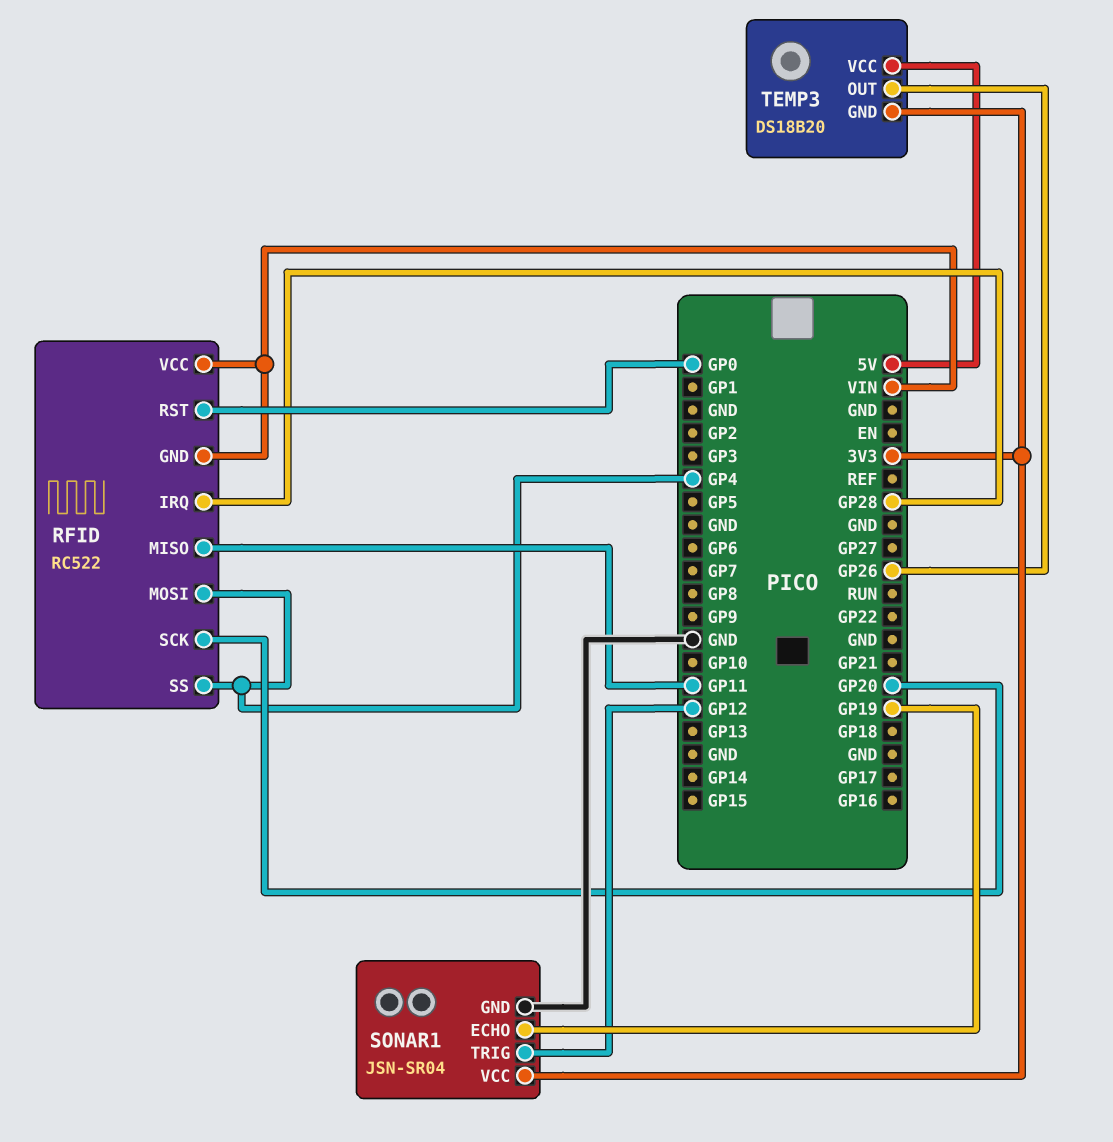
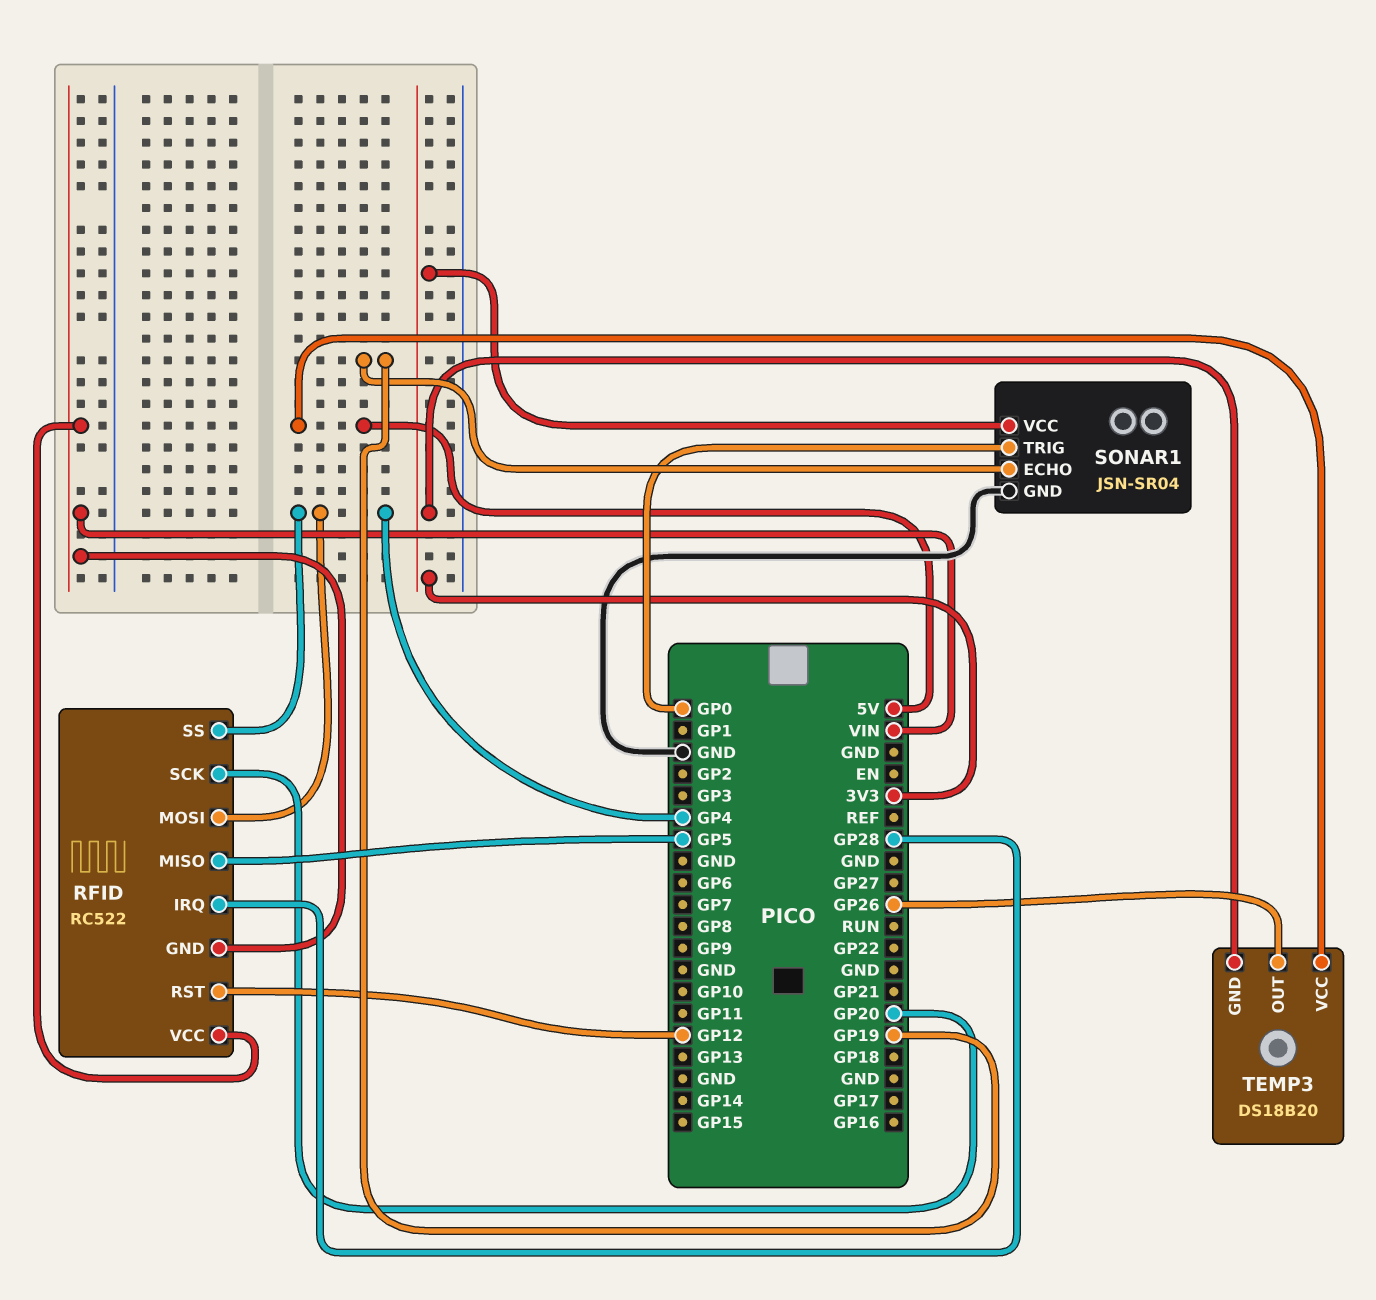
RFID pin MISO: GP11 -> GP5
RFID pin RST: GP0 -> GP12
SONAR1 pin TRIG: GP12 -> GP0

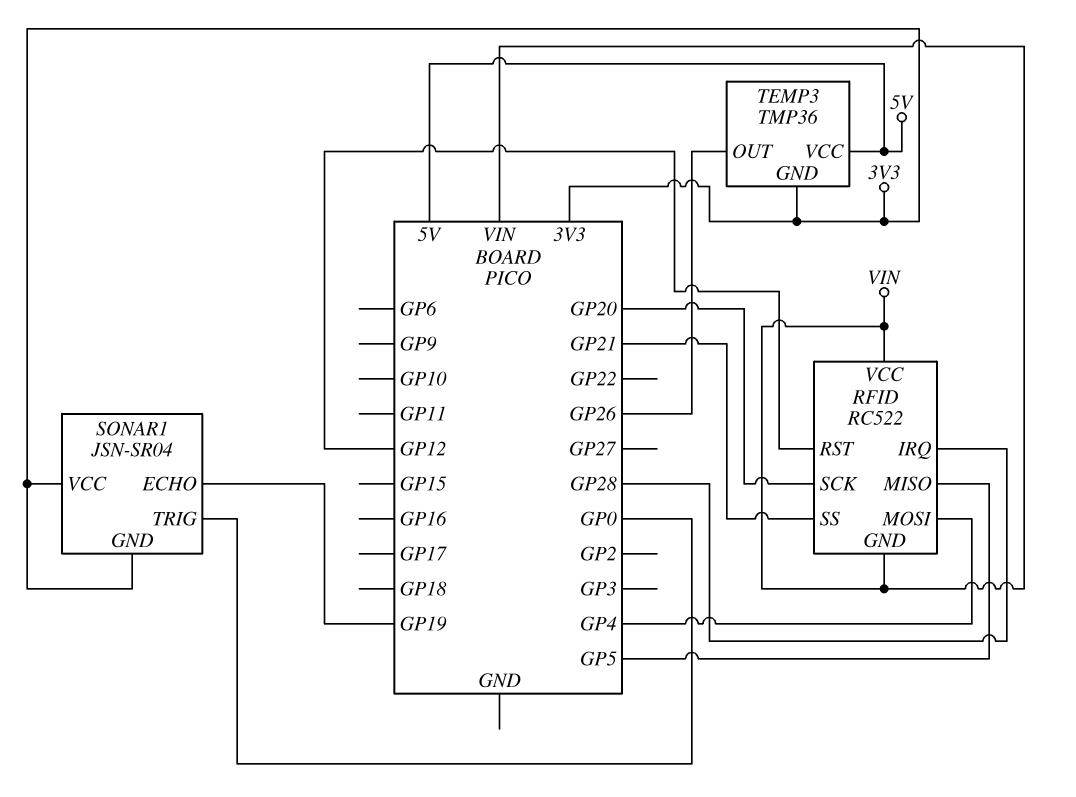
RFID pin SS: GP4 -> GP21
SONAR1 pin GND: GND -> 3V3
TEMP3: DS18B20 -> TMP36

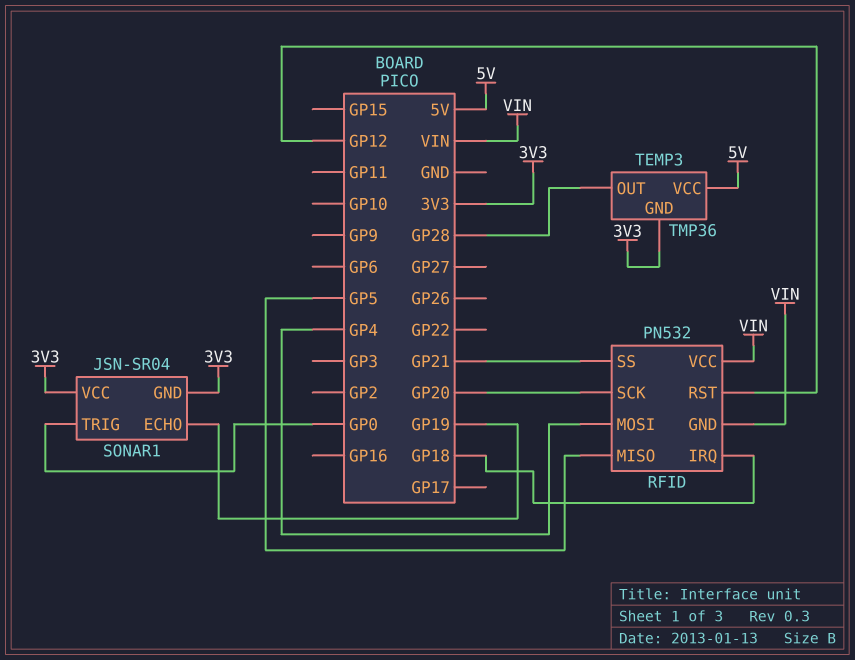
RFID: RC522 -> PN532
RFID pin IRQ: GP28 -> GP18
TEMP3 pin OUT: GP26 -> GP28

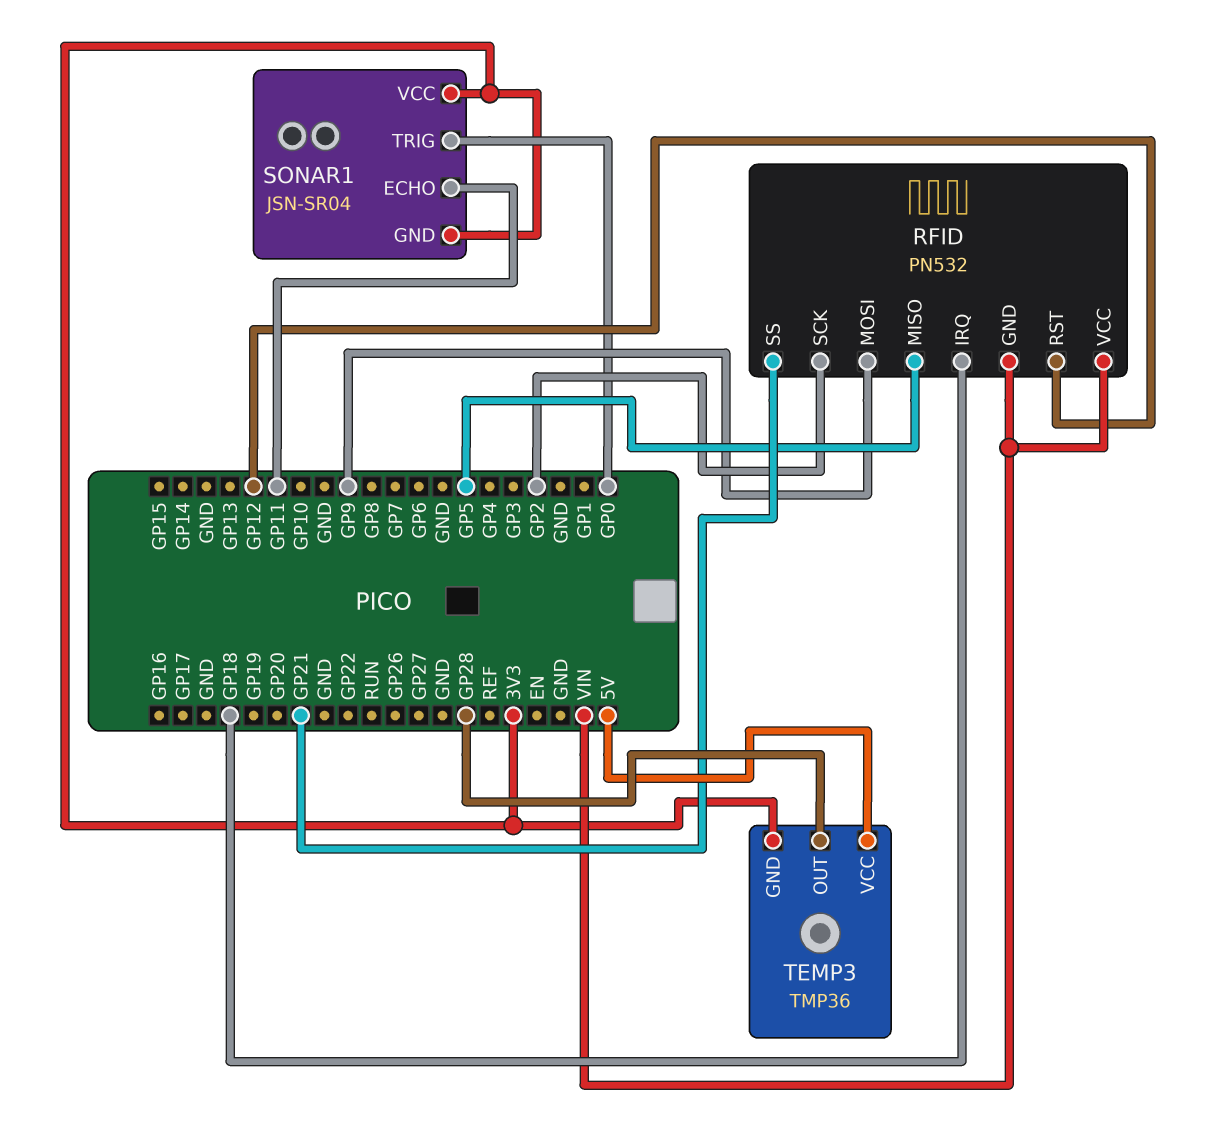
RFID pin MOSI: GP4 -> GP9
RFID pin SCK: GP20 -> GP2
SONAR1 pin ECHO: GP19 -> GP11

